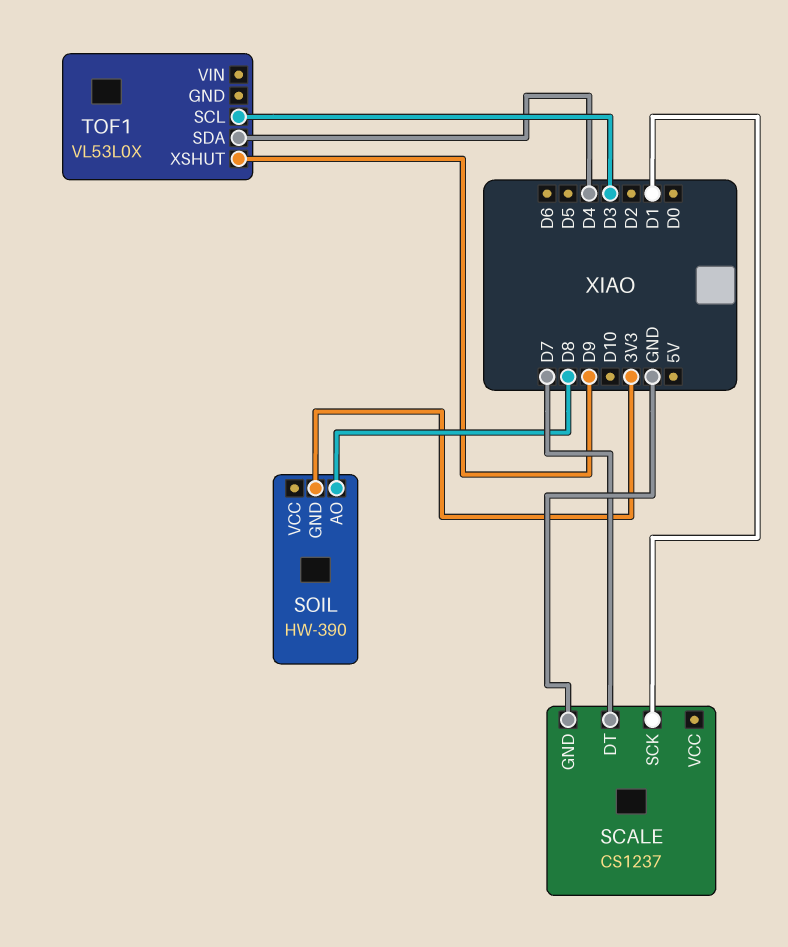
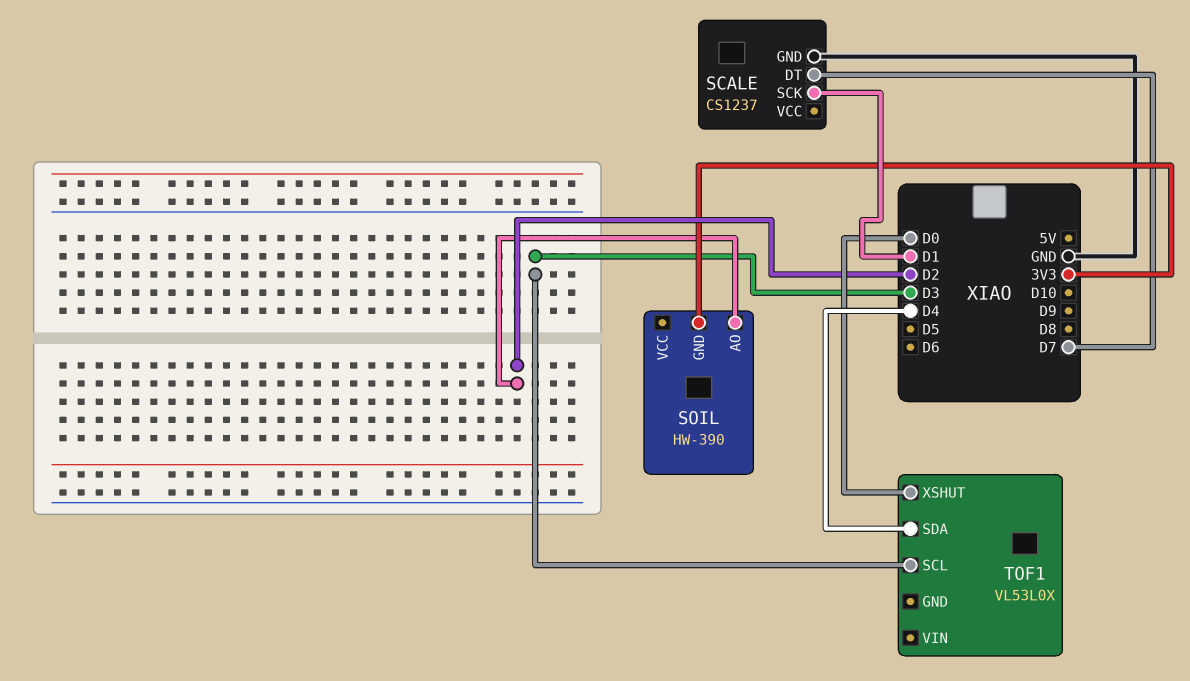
SOIL pin AO: D8 -> D2
TOF1 pin XSHUT: D9 -> D0

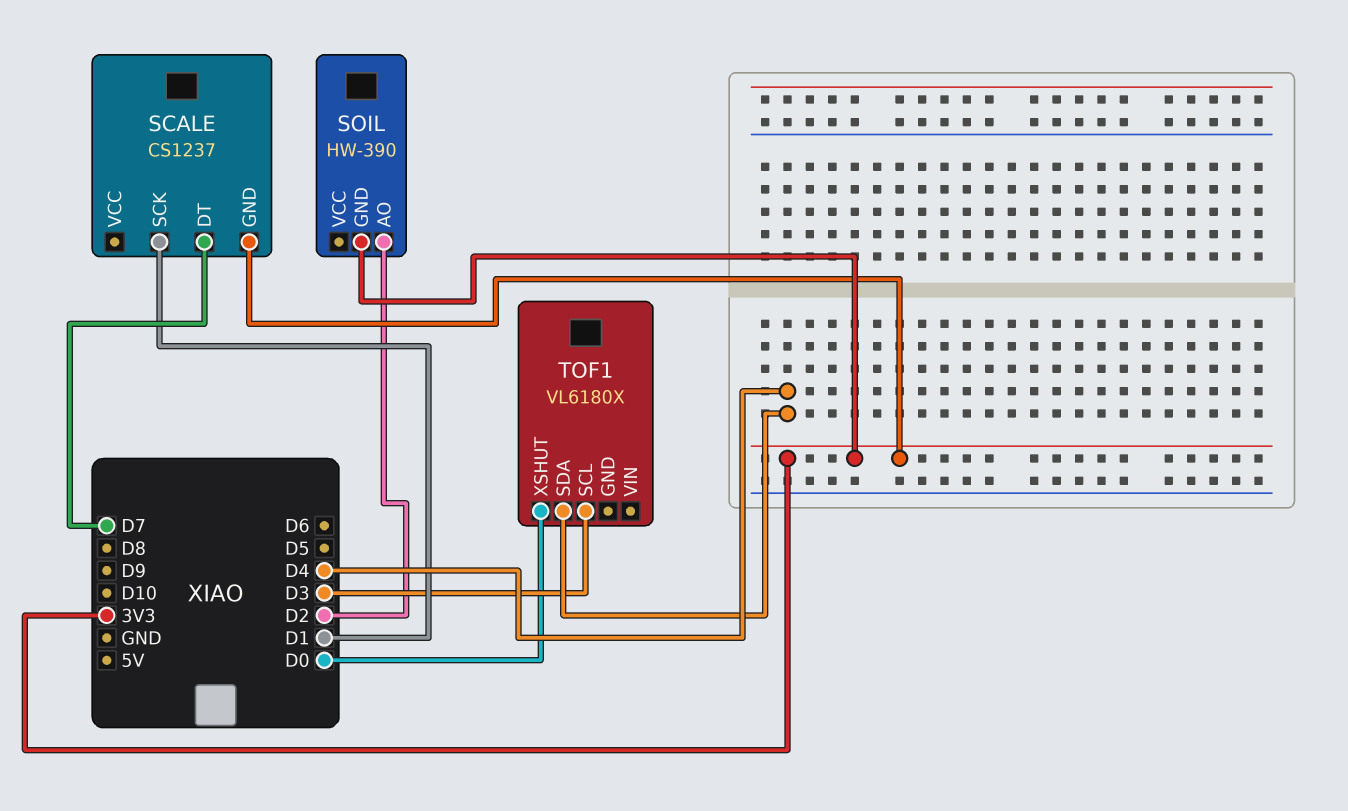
SCALE pin GND: GND -> 3V3
TOF1: VL53L0X -> VL6180X

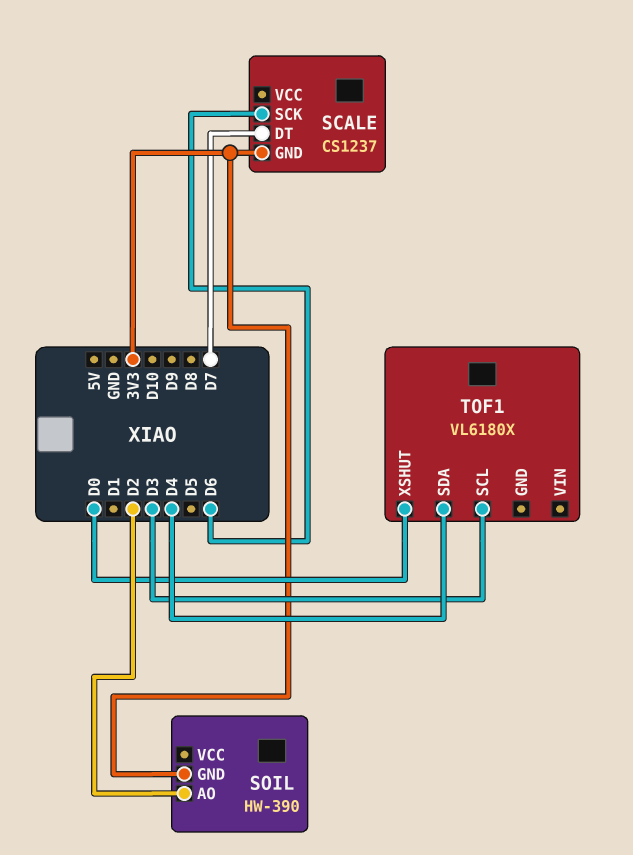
SCALE pin SCK: D1 -> D6

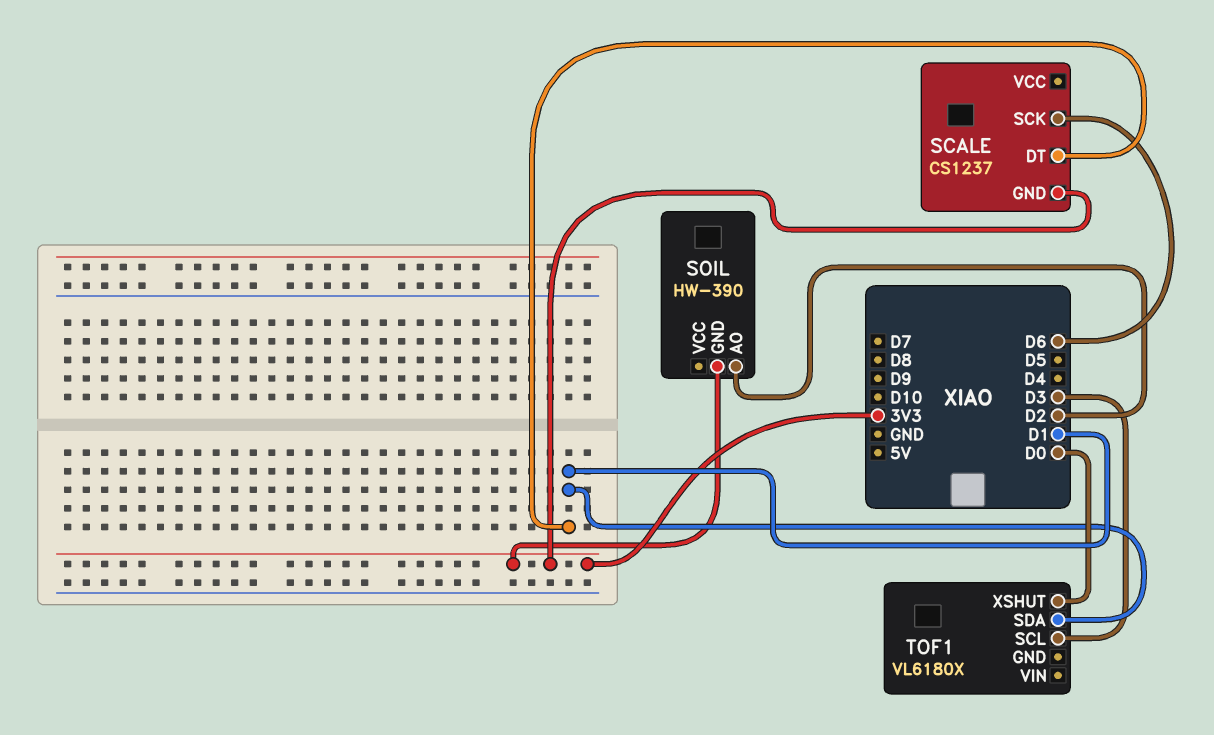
SCALE pin DT: D7 -> D1
TOF1 pin SDA: D4 -> D1

